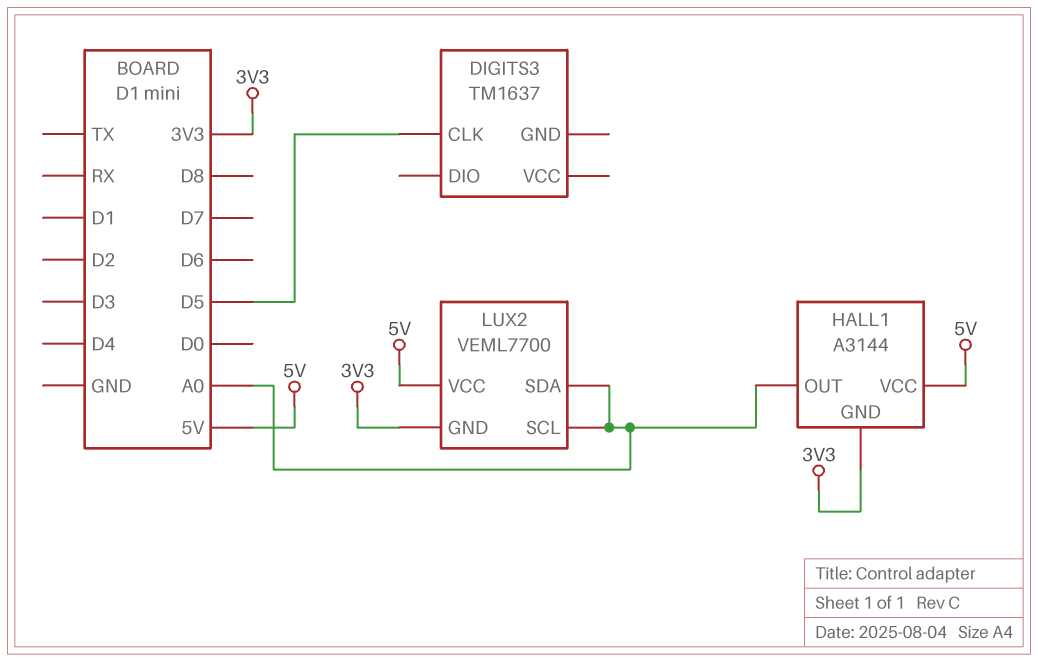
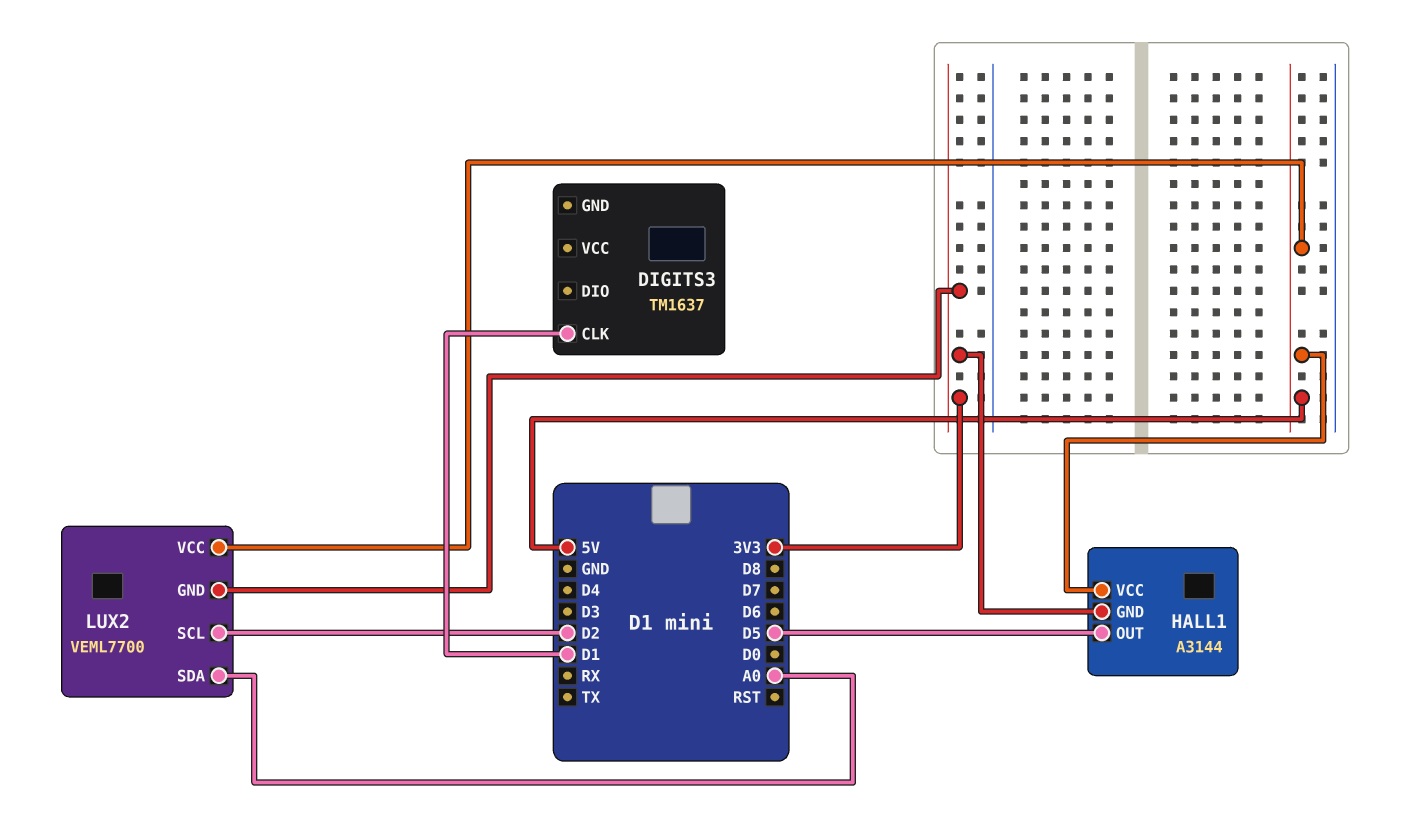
DIGITS3 pin CLK: D5 -> D1
HALL1 pin OUT: A0 -> D5
LUX2 pin SCL: A0 -> D2

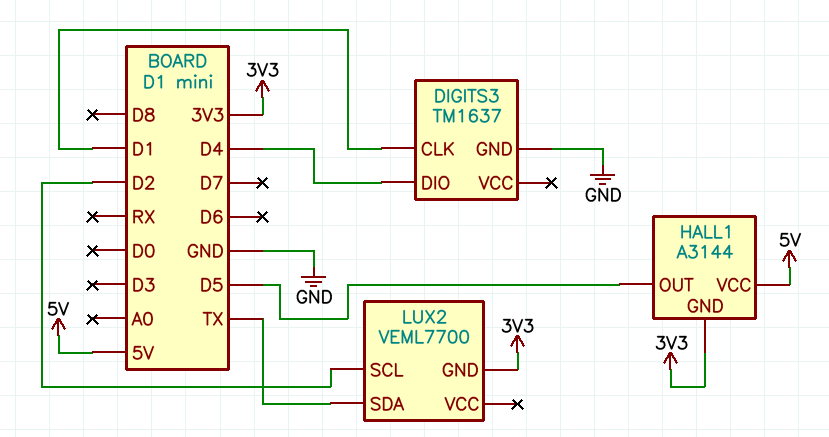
DIGITS3 pin DIO: none -> D4
DIGITS3 pin GND: none -> GND
LUX2 pin SDA: A0 -> TX
LUX2 pin VCC: 5V -> none

